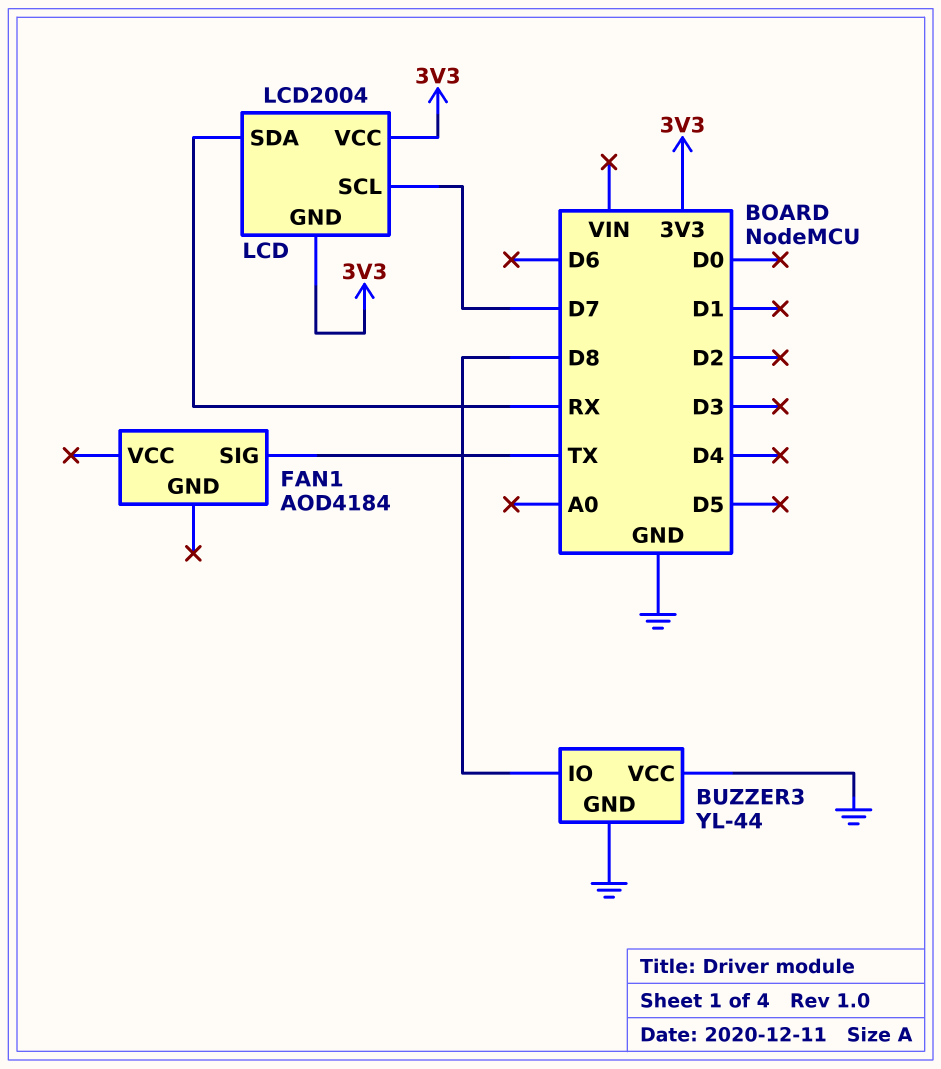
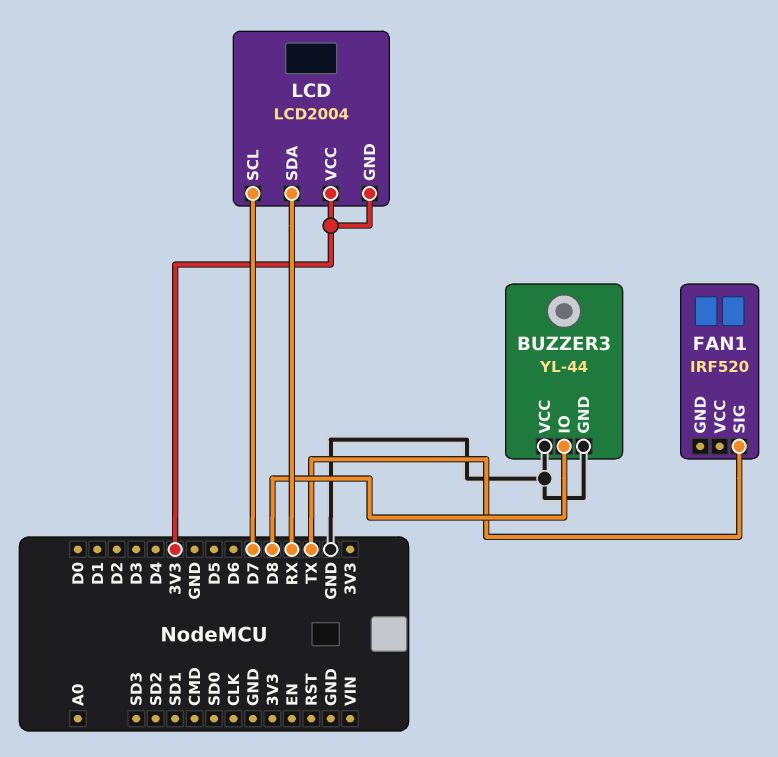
FAN1: AOD4184 -> IRF520

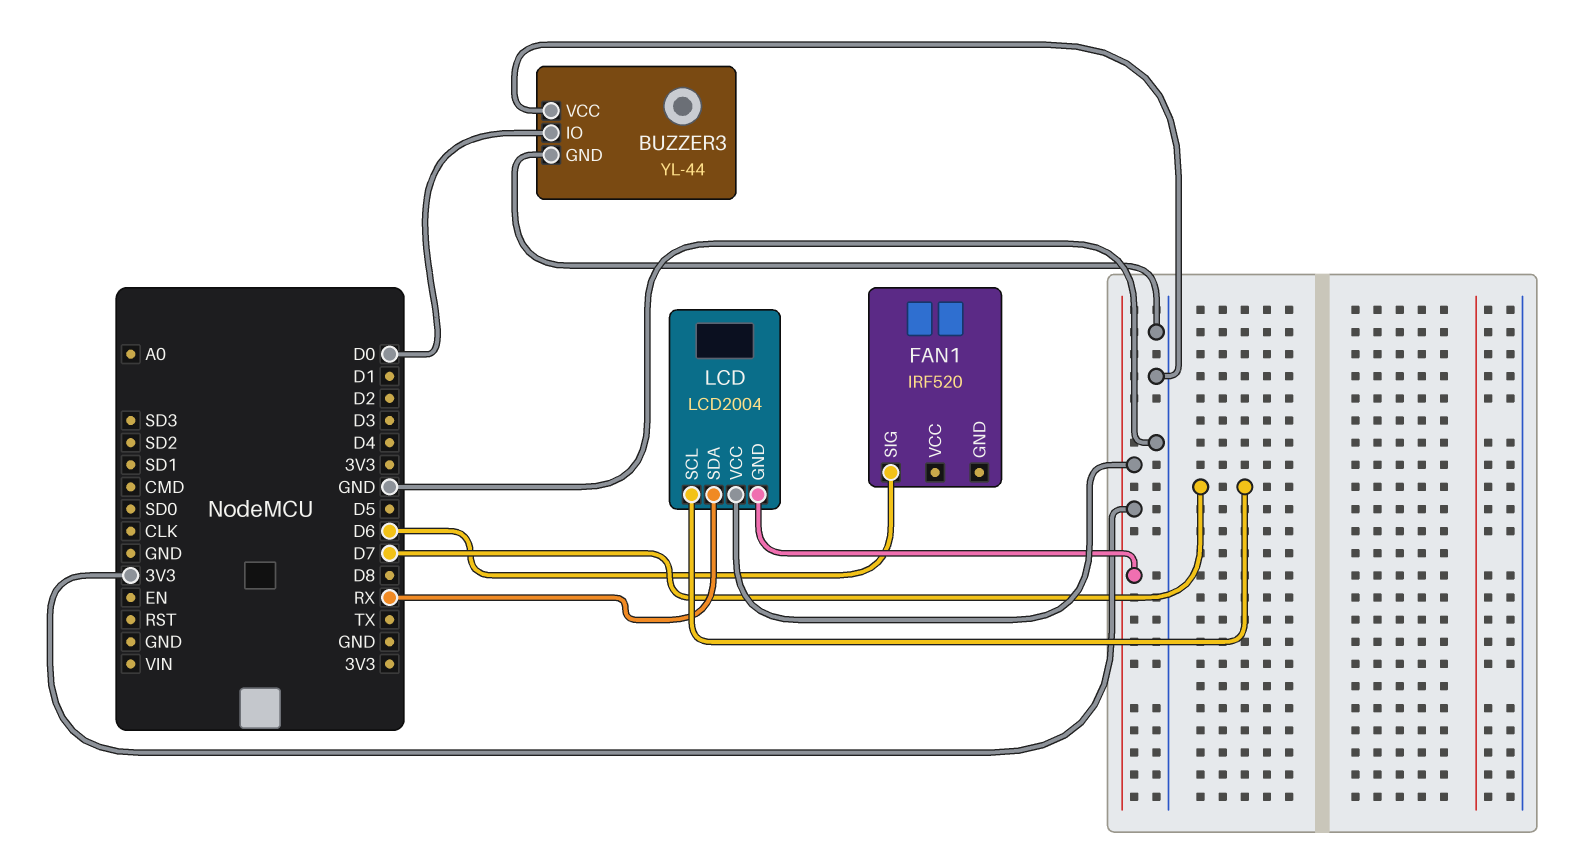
BUZZER3 pin IO: D8 -> D0
FAN1 pin SIG: TX -> D6

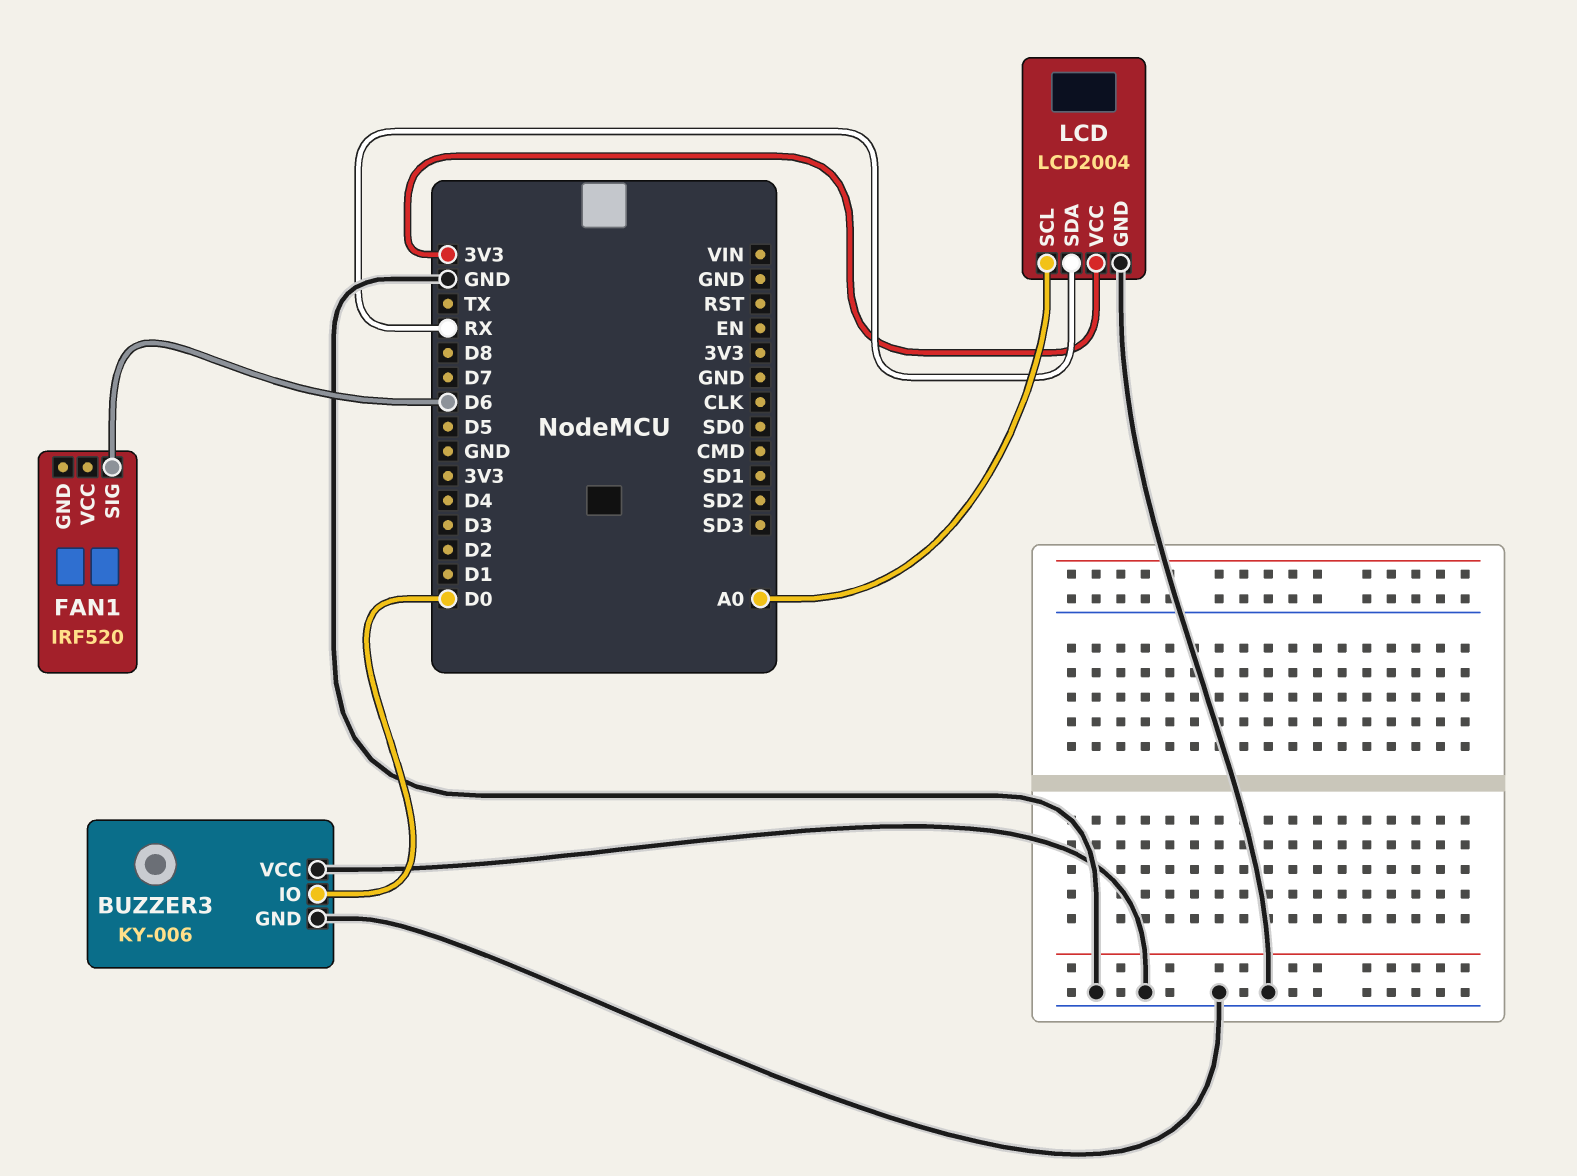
BUZZER3: YL-44 -> KY-006
LCD pin GND: 3V3 -> GND
LCD pin SCL: D7 -> A0

